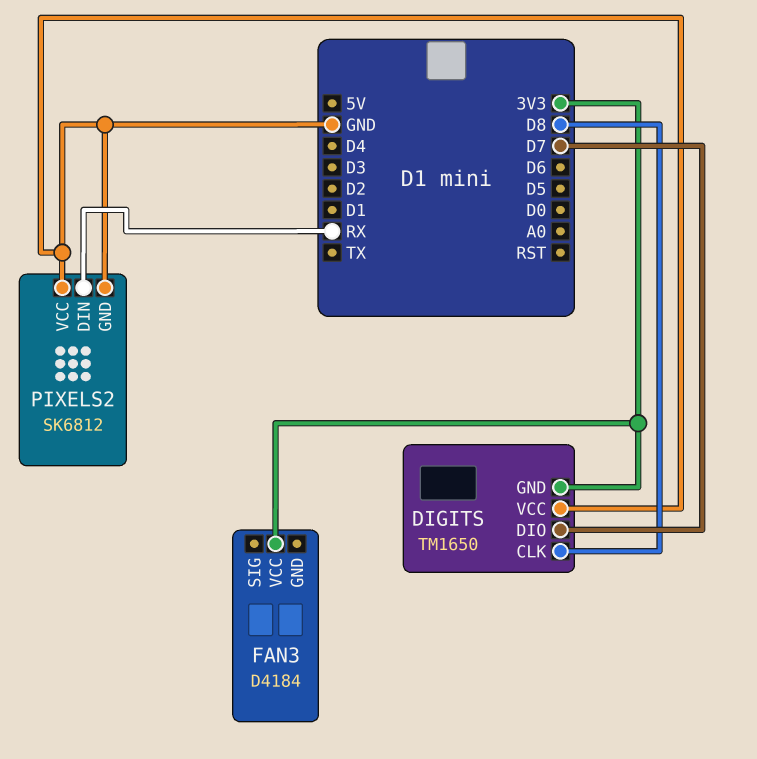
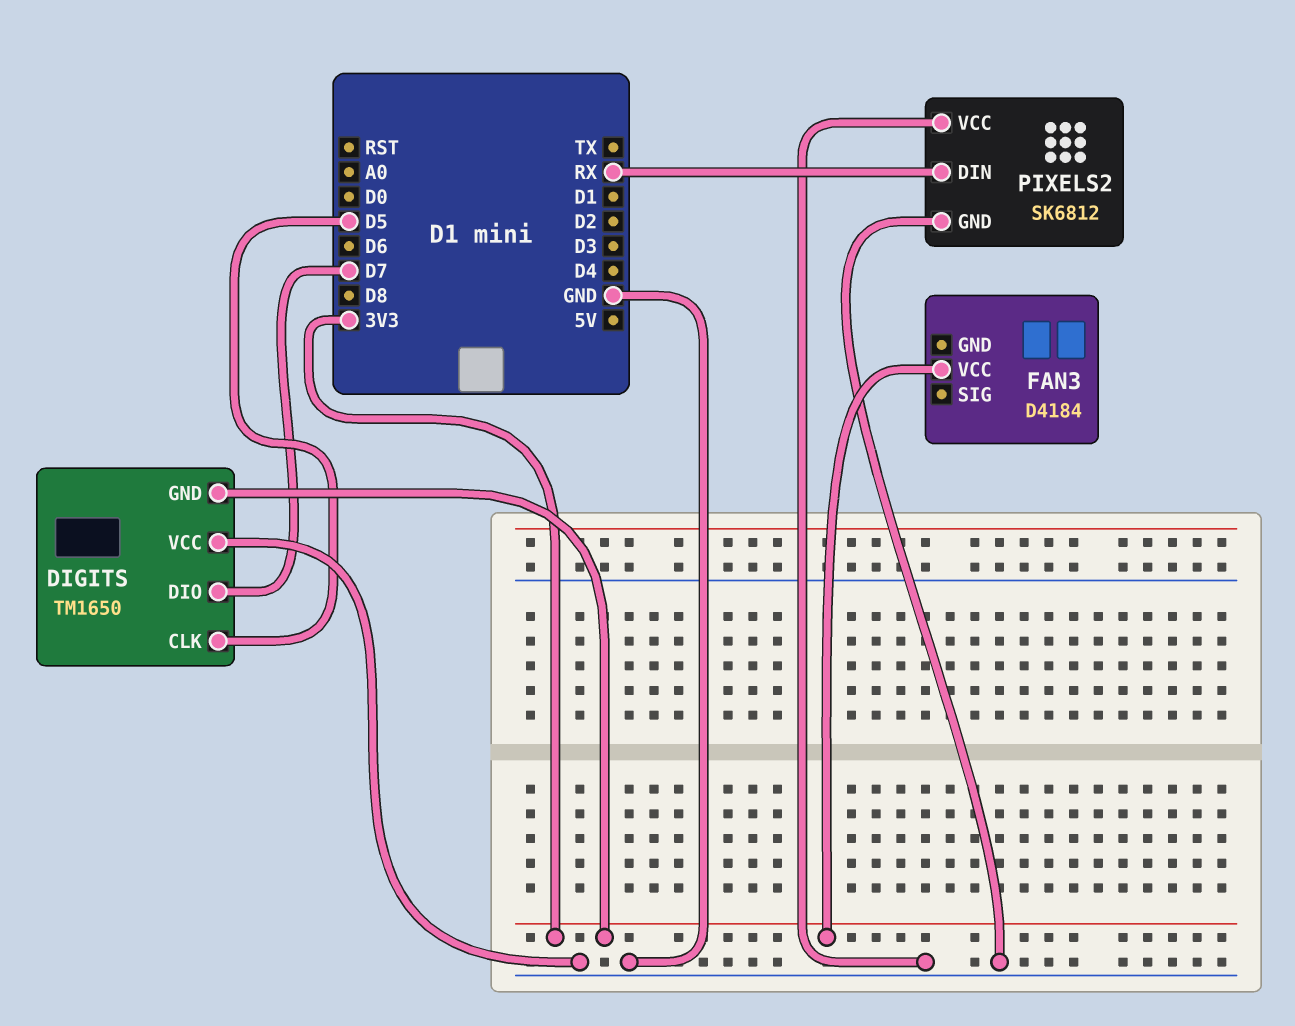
DIGITS pin CLK: D8 -> D5

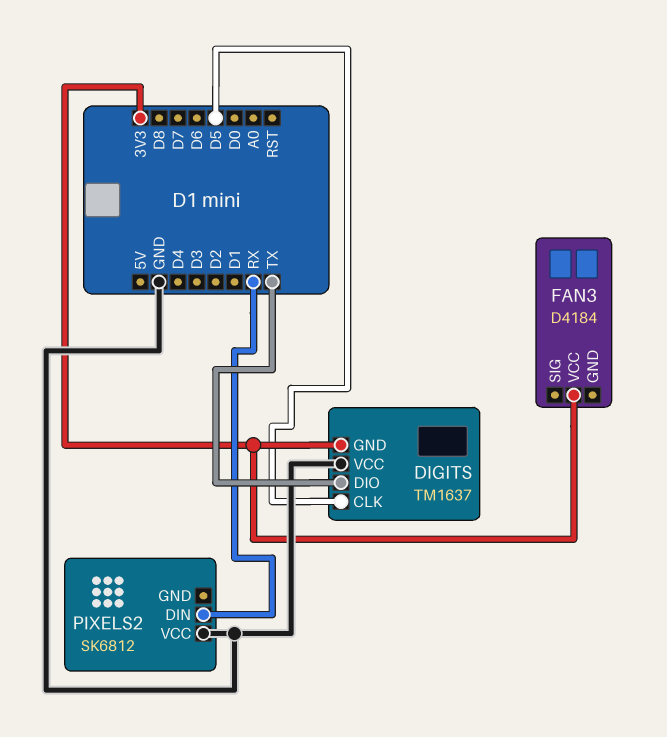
DIGITS: TM1650 -> TM1637
DIGITS pin DIO: D7 -> TX
PIXELS2 pin GND: GND -> none

